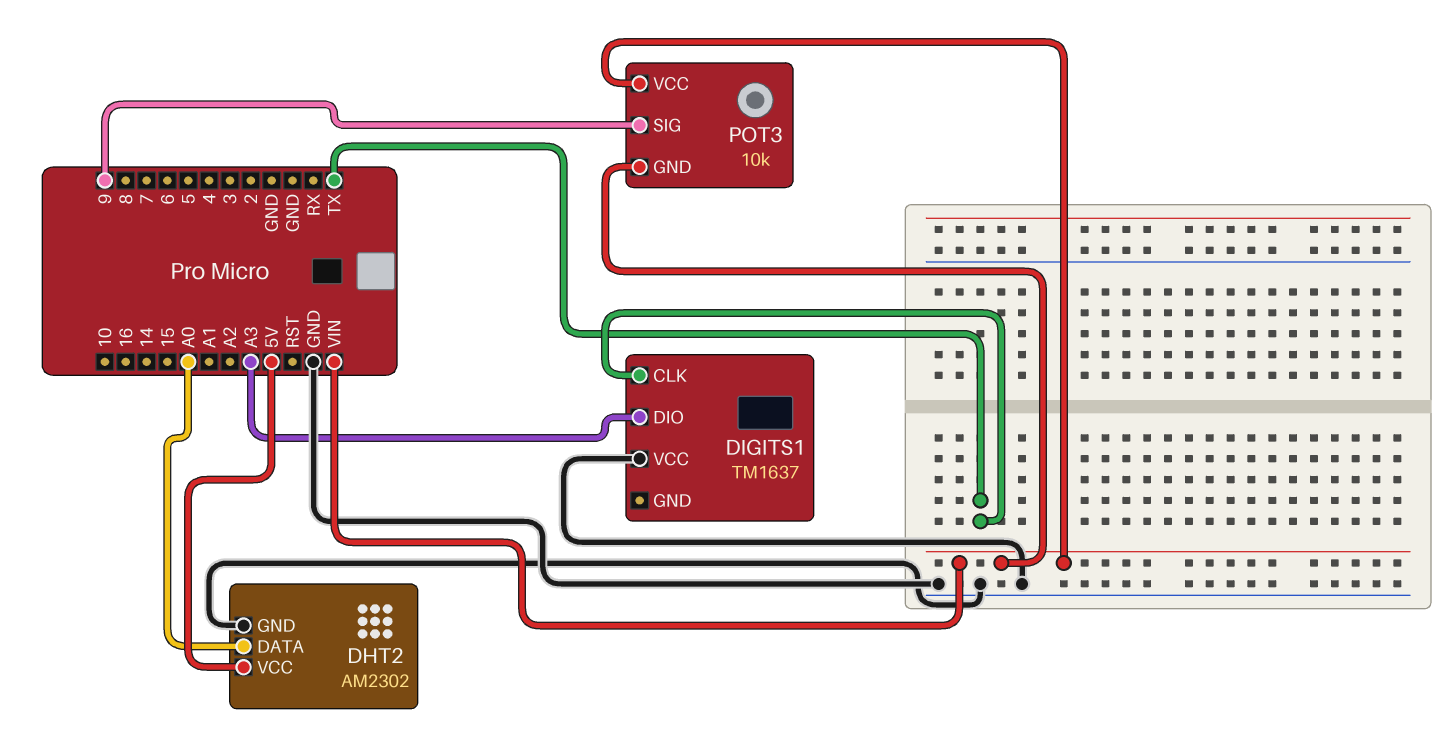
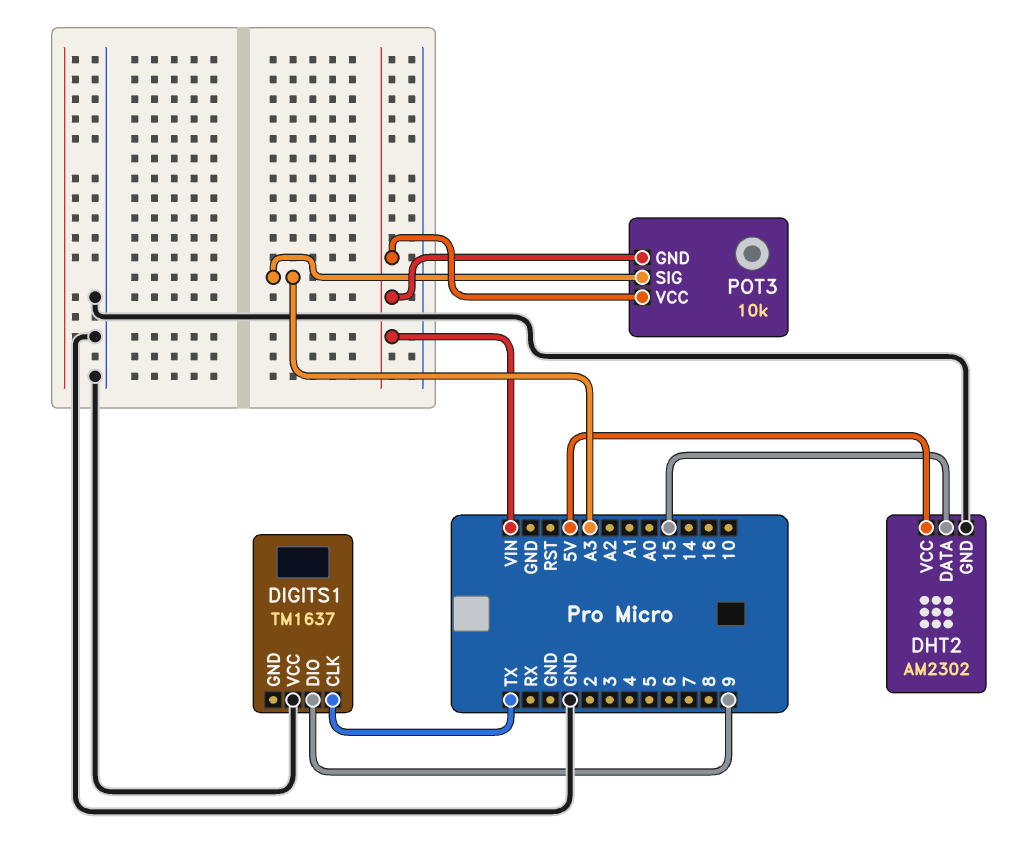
DHT2 pin DATA: A0 -> 15
DIGITS1 pin DIO: A3 -> 9
POT3 pin SIG: 9 -> A3

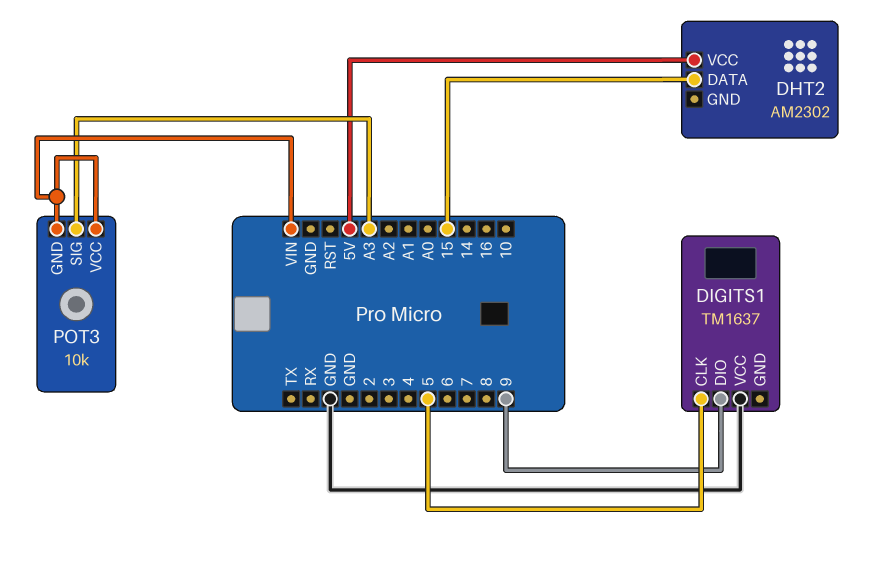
DHT2 pin GND: GND -> none
DIGITS1 pin CLK: TX -> 5

